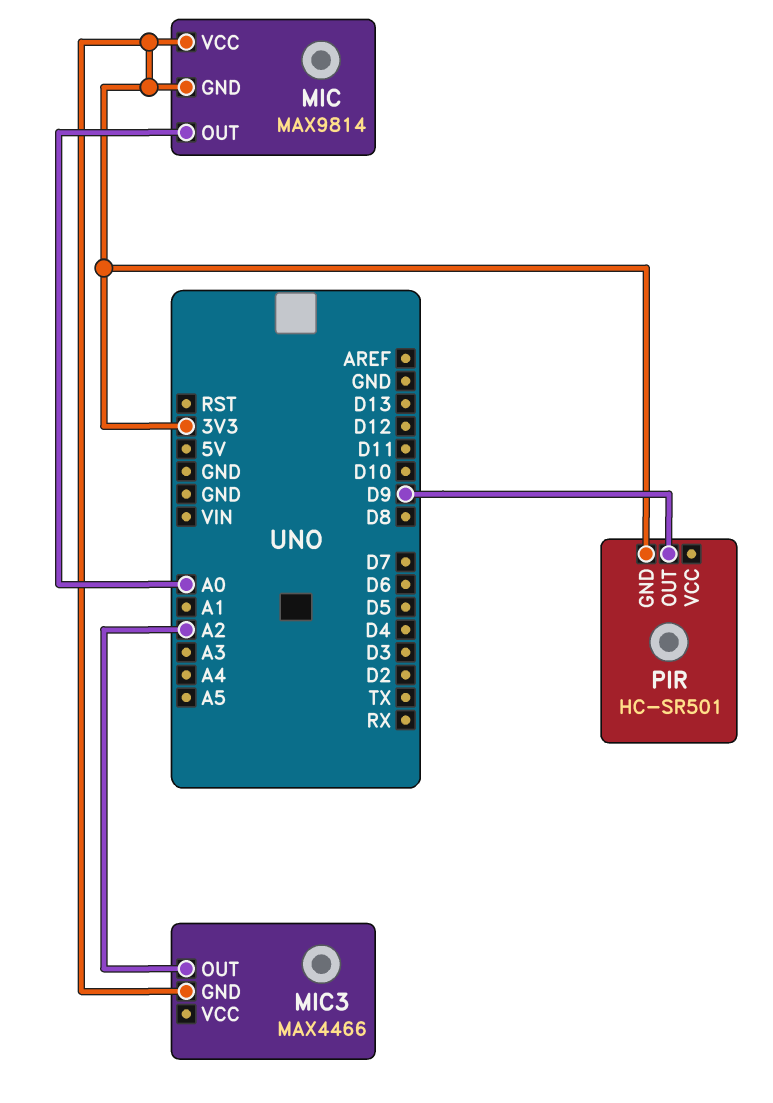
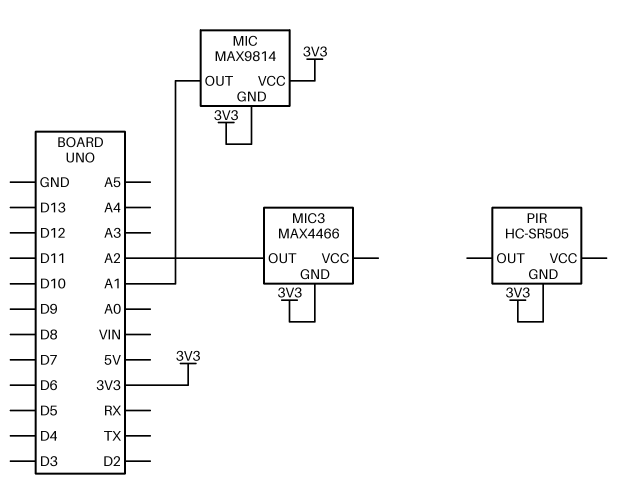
MIC pin OUT: A0 -> A1
PIR: HC-SR501 -> HC-SR505
PIR pin OUT: D9 -> none

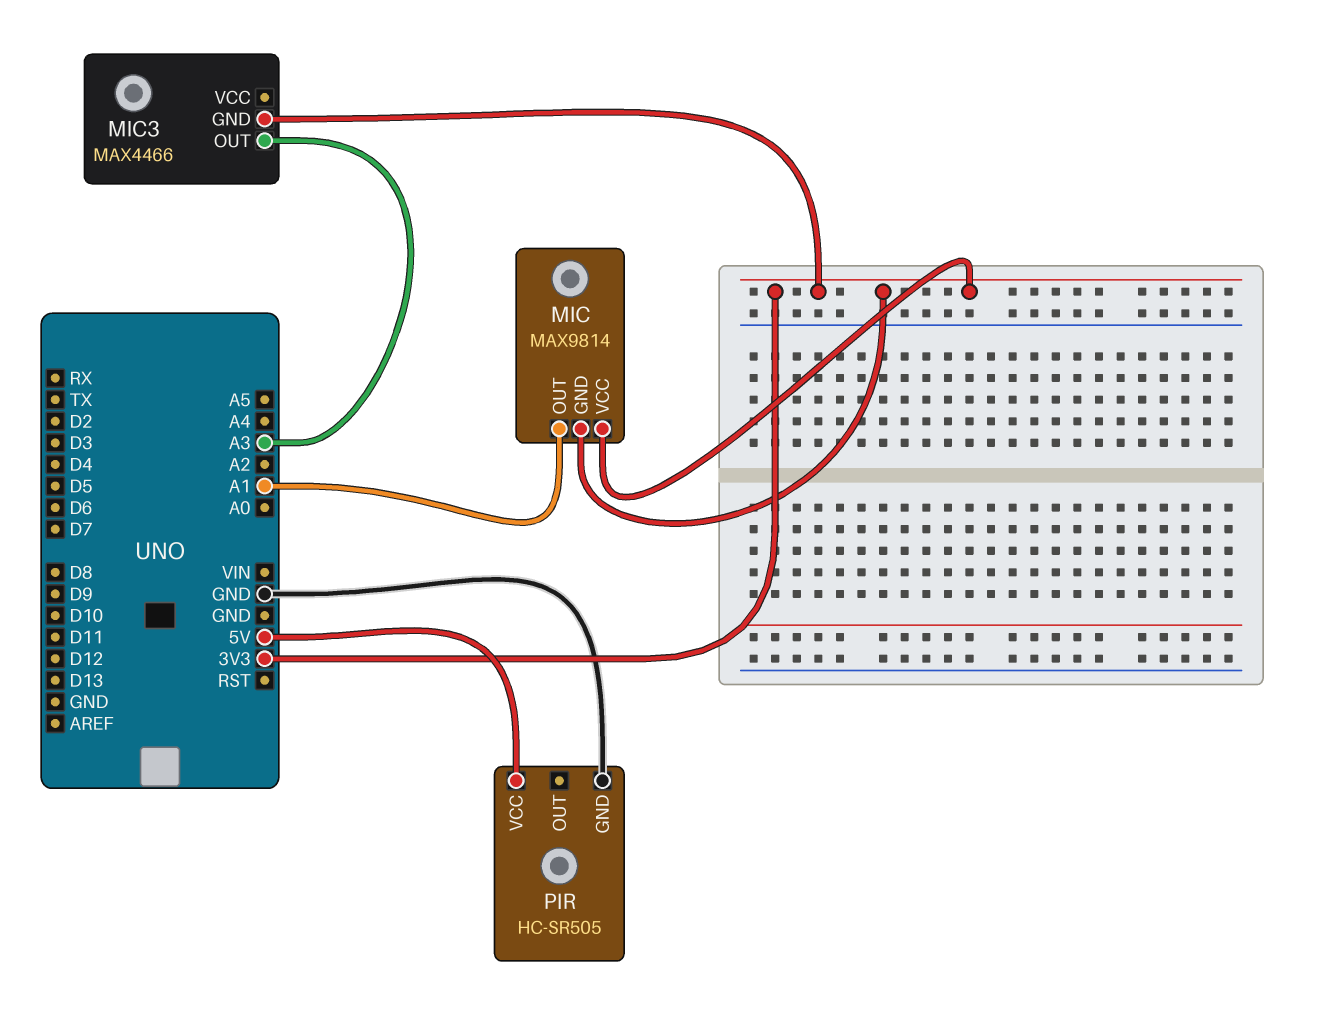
MIC3 pin OUT: A2 -> A3
PIR pin GND: 3V3 -> GND
PIR pin VCC: none -> 5V

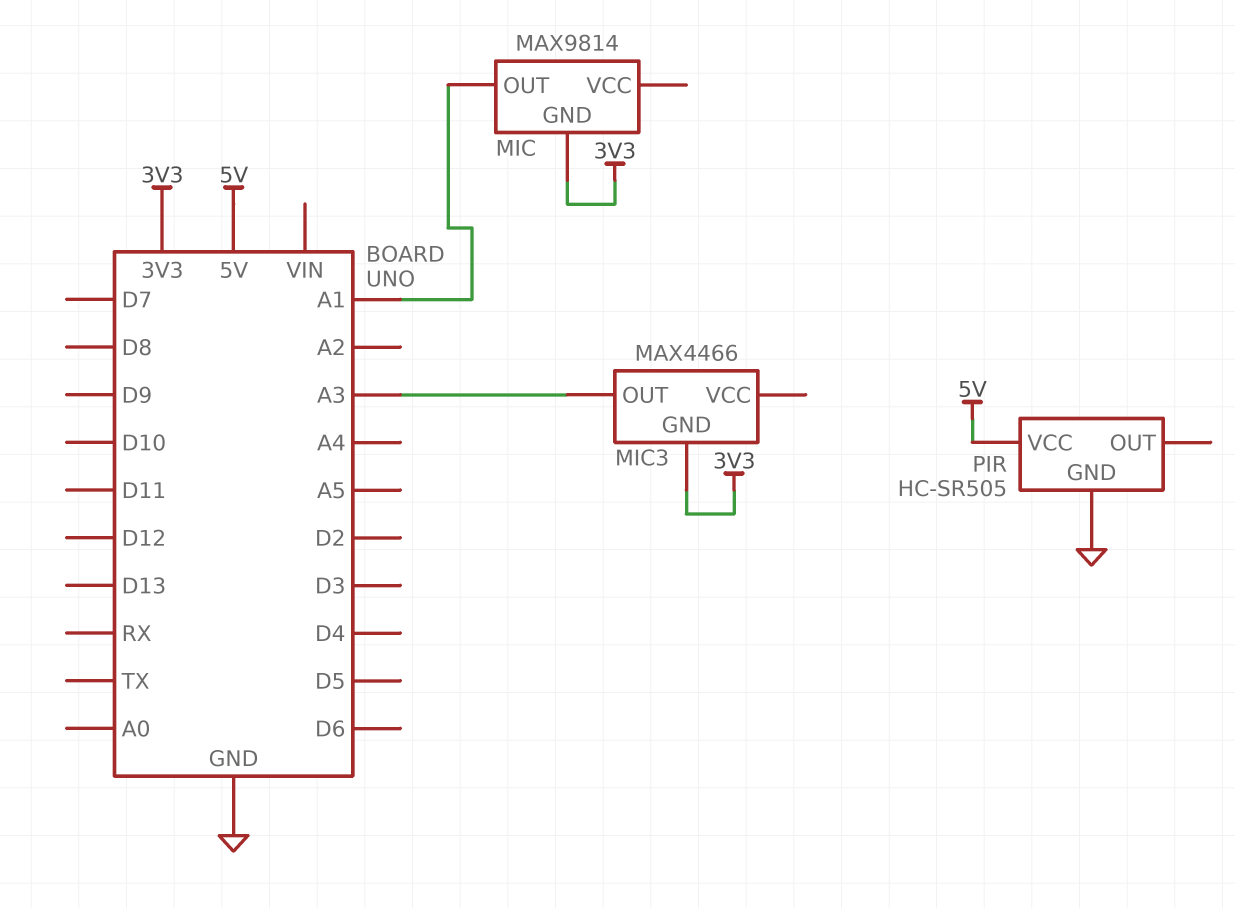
MIC pin VCC: 3V3 -> none

